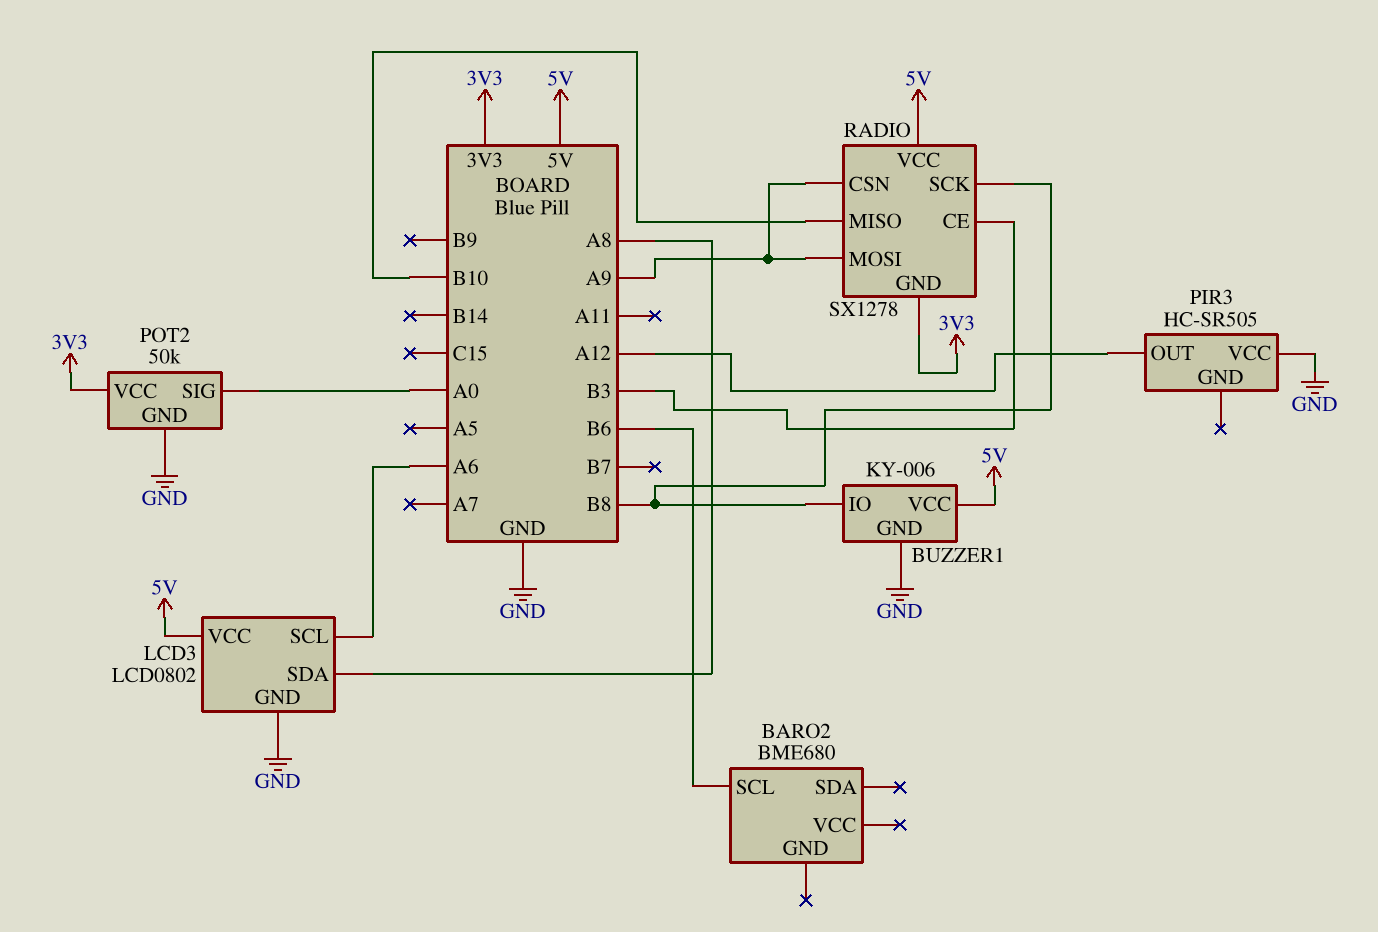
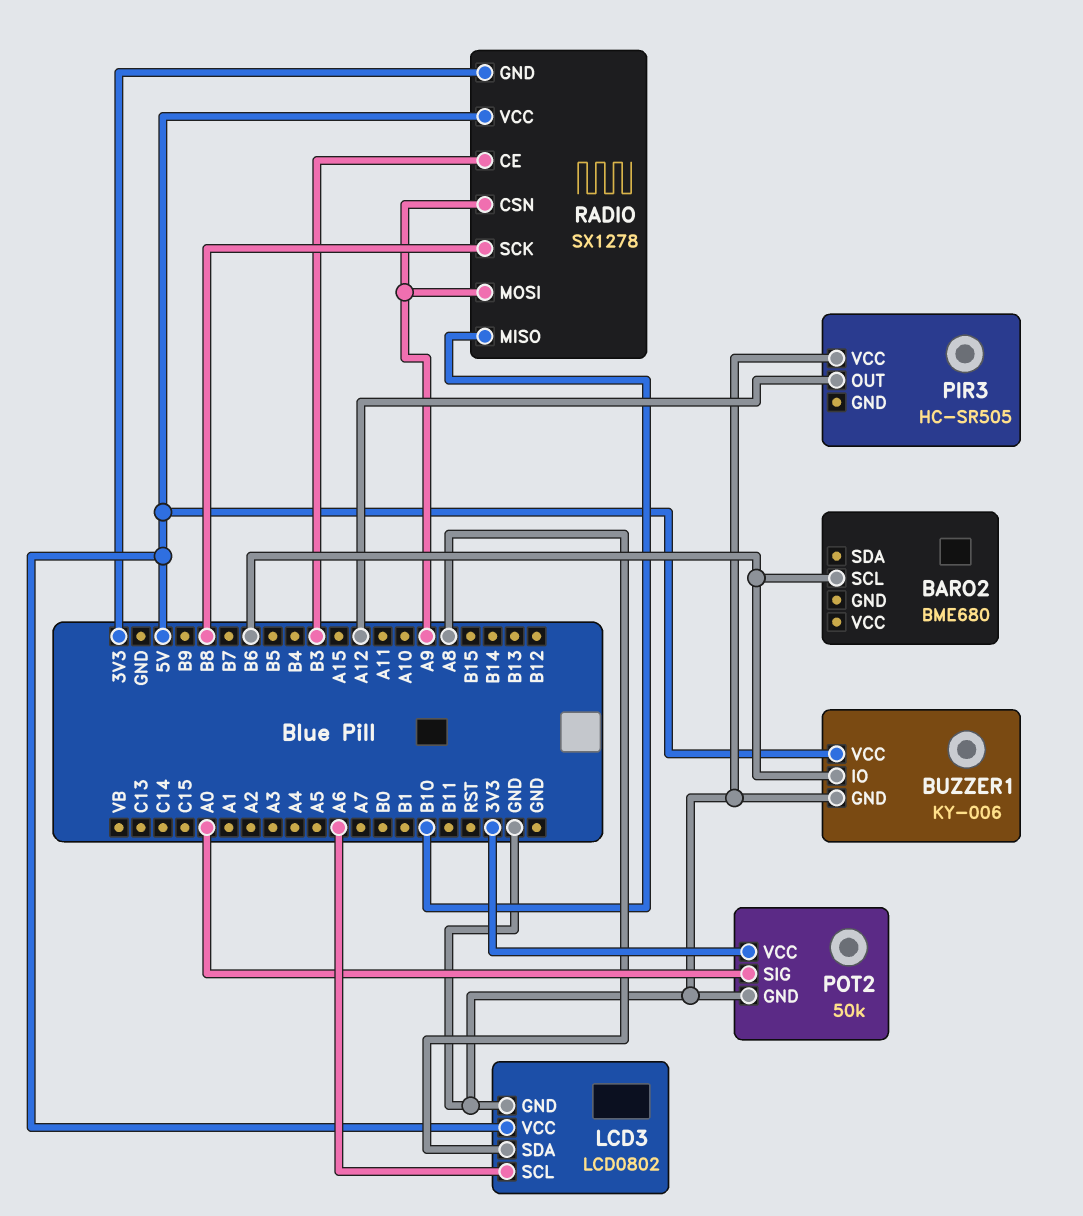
BUZZER1 pin IO: B8 -> B6

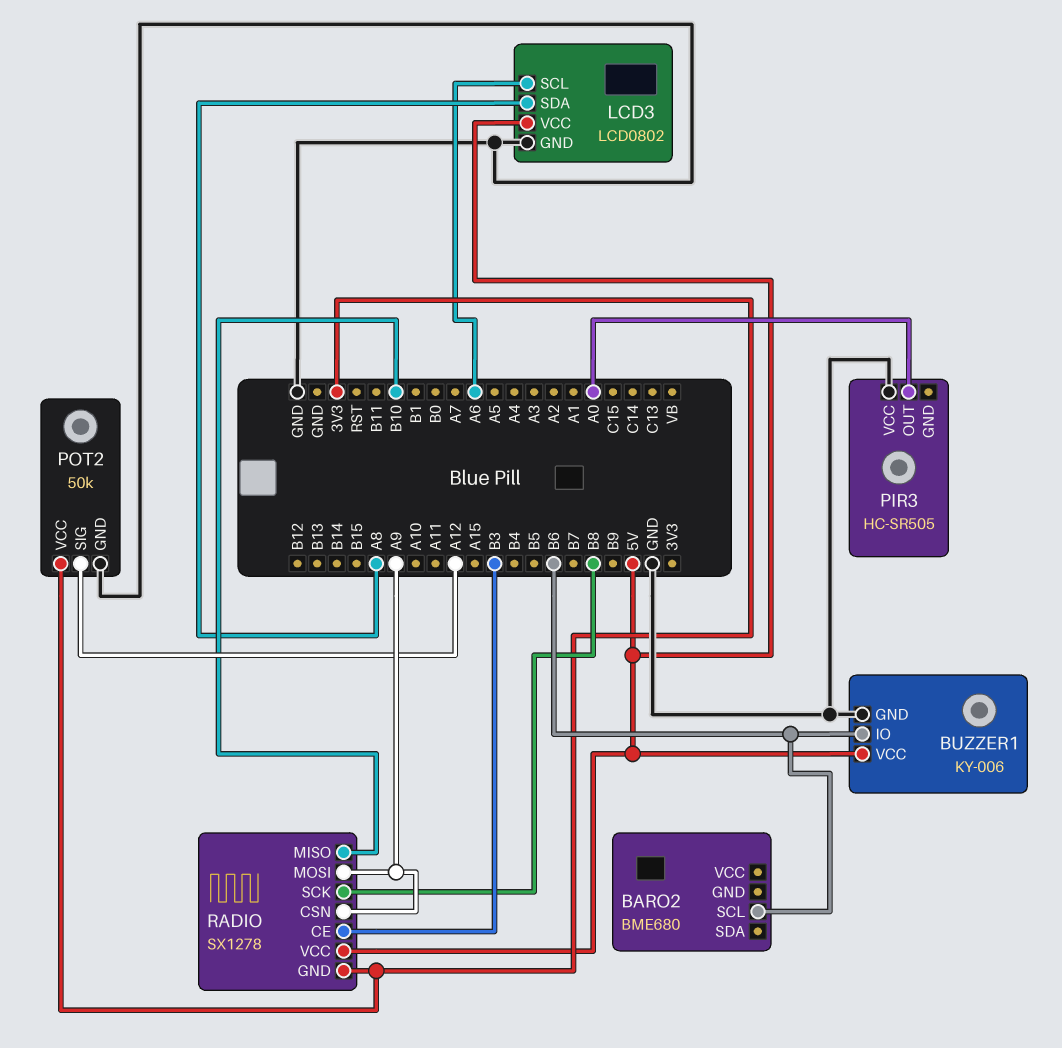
PIR3 pin OUT: A12 -> A0
POT2 pin SIG: A0 -> A12

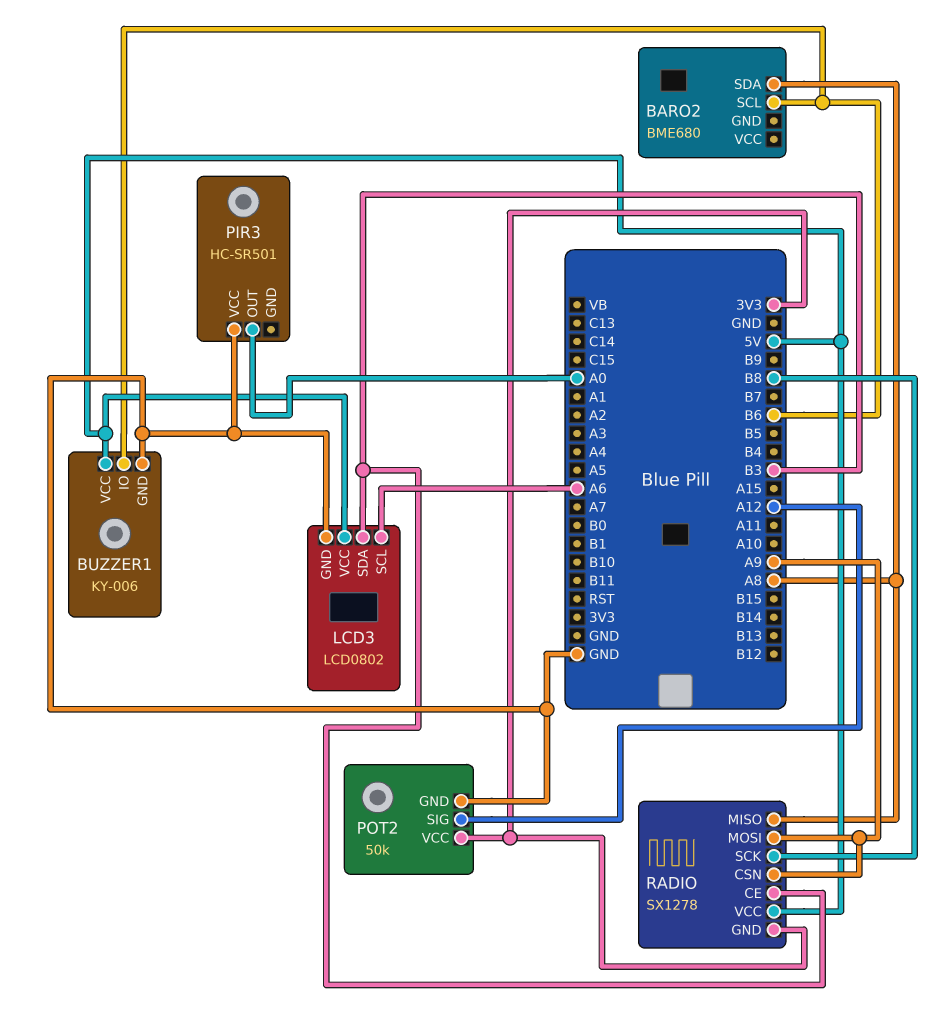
BARO2 pin SDA: none -> A8
LCD3 pin SDA: A8 -> B3
PIR3: HC-SR505 -> HC-SR501
RADIO pin MISO: B10 -> A8

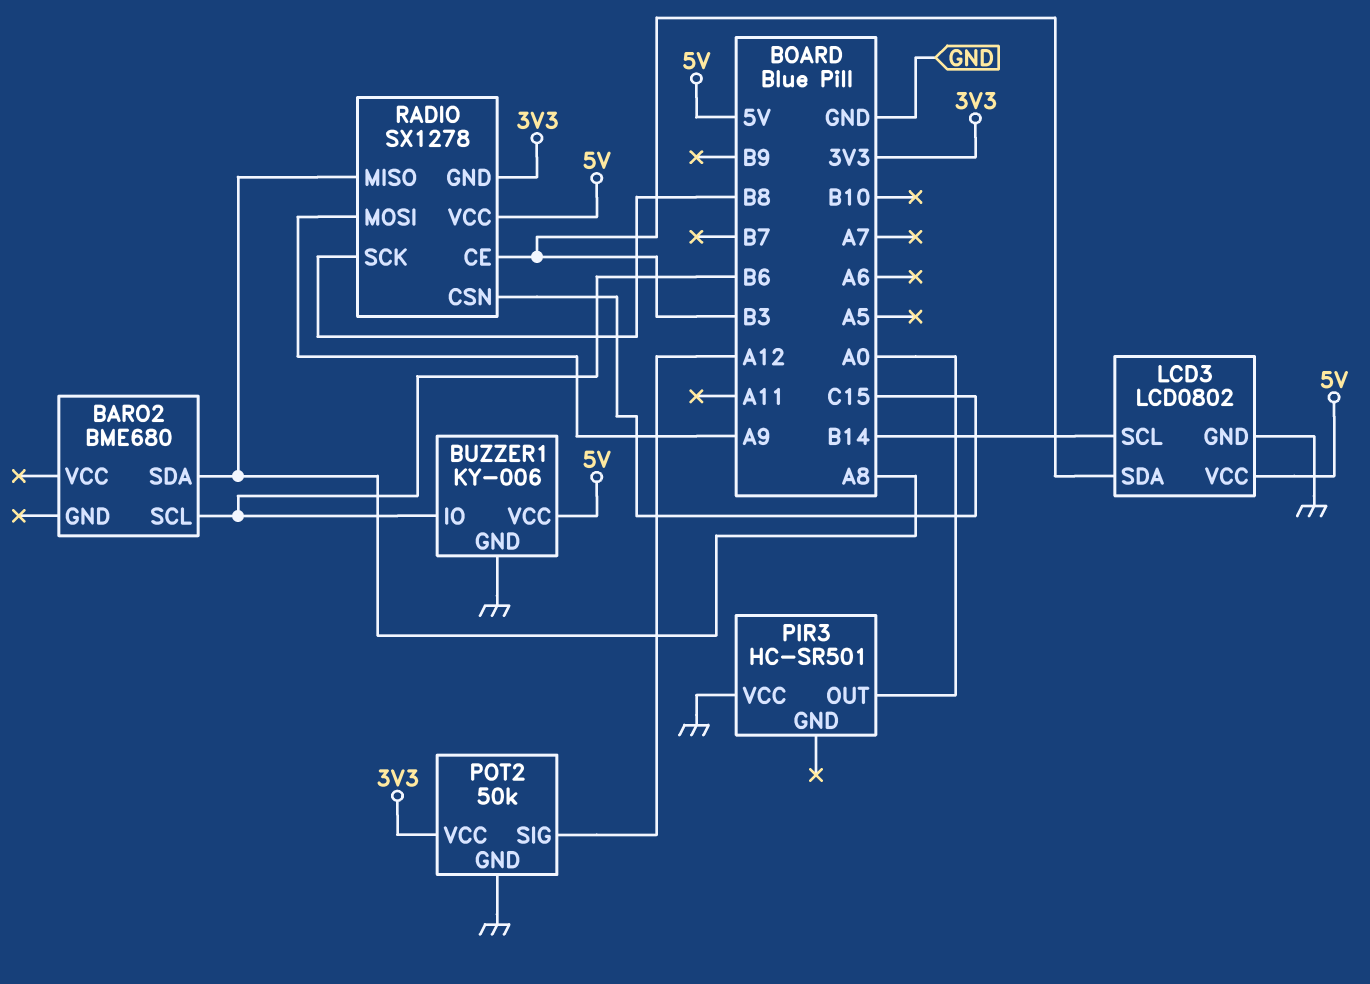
LCD3 pin SCL: A6 -> B14
RADIO pin CSN: A9 -> C15

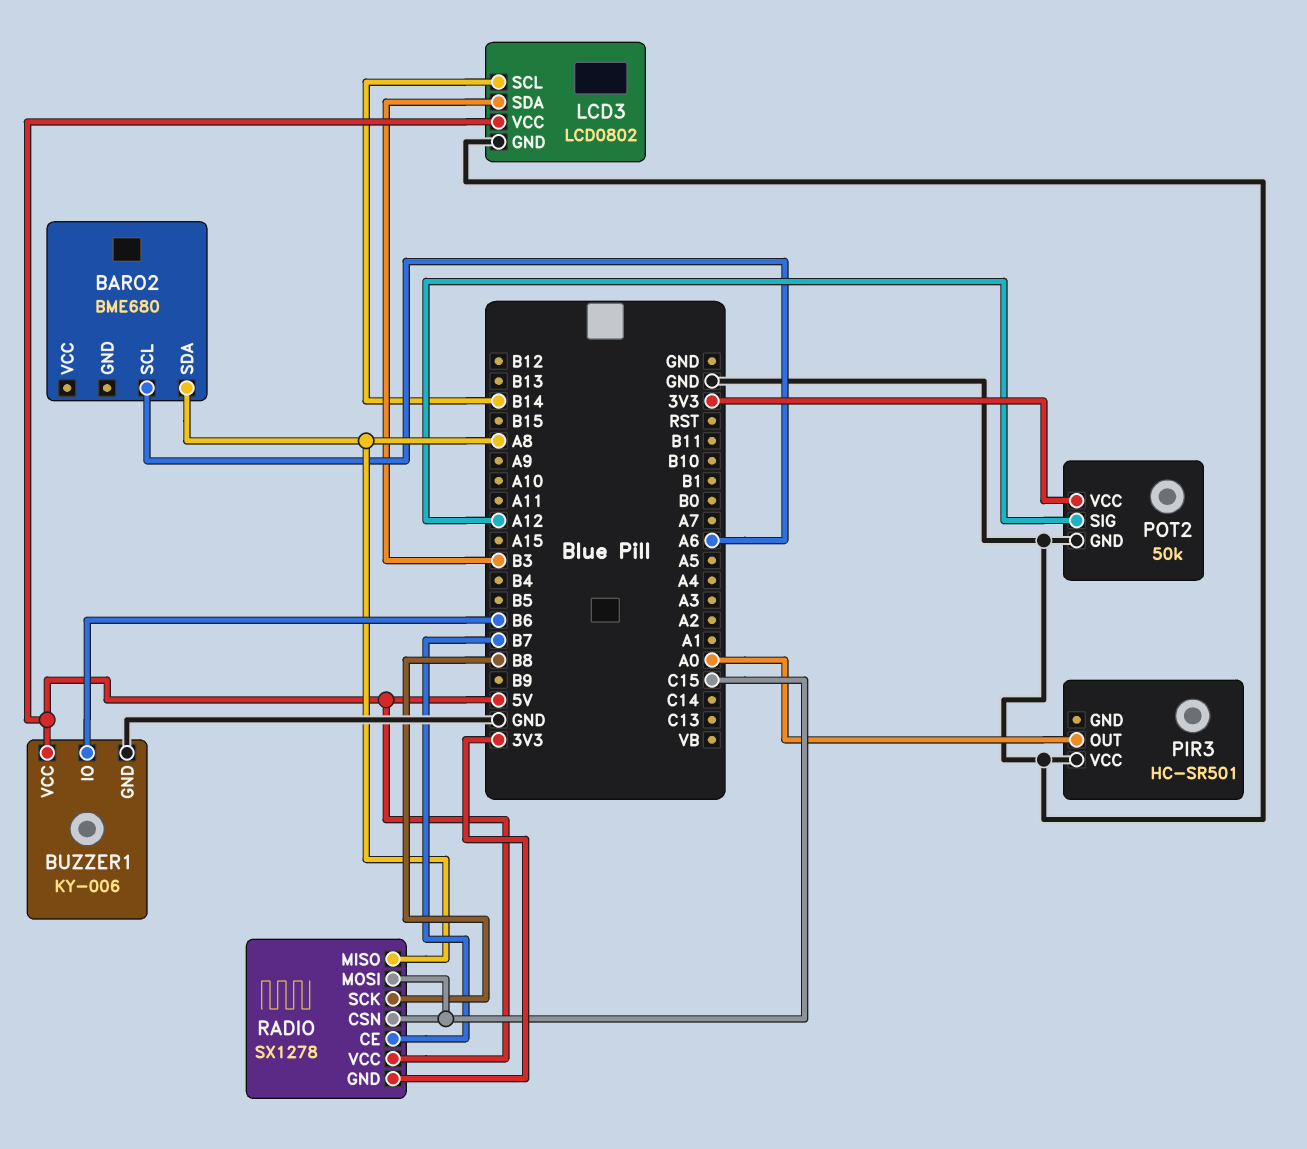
BARO2 pin SCL: B6 -> A6
RADIO pin CE: B3 -> B7
RADIO pin MOSI: A9 -> C15

